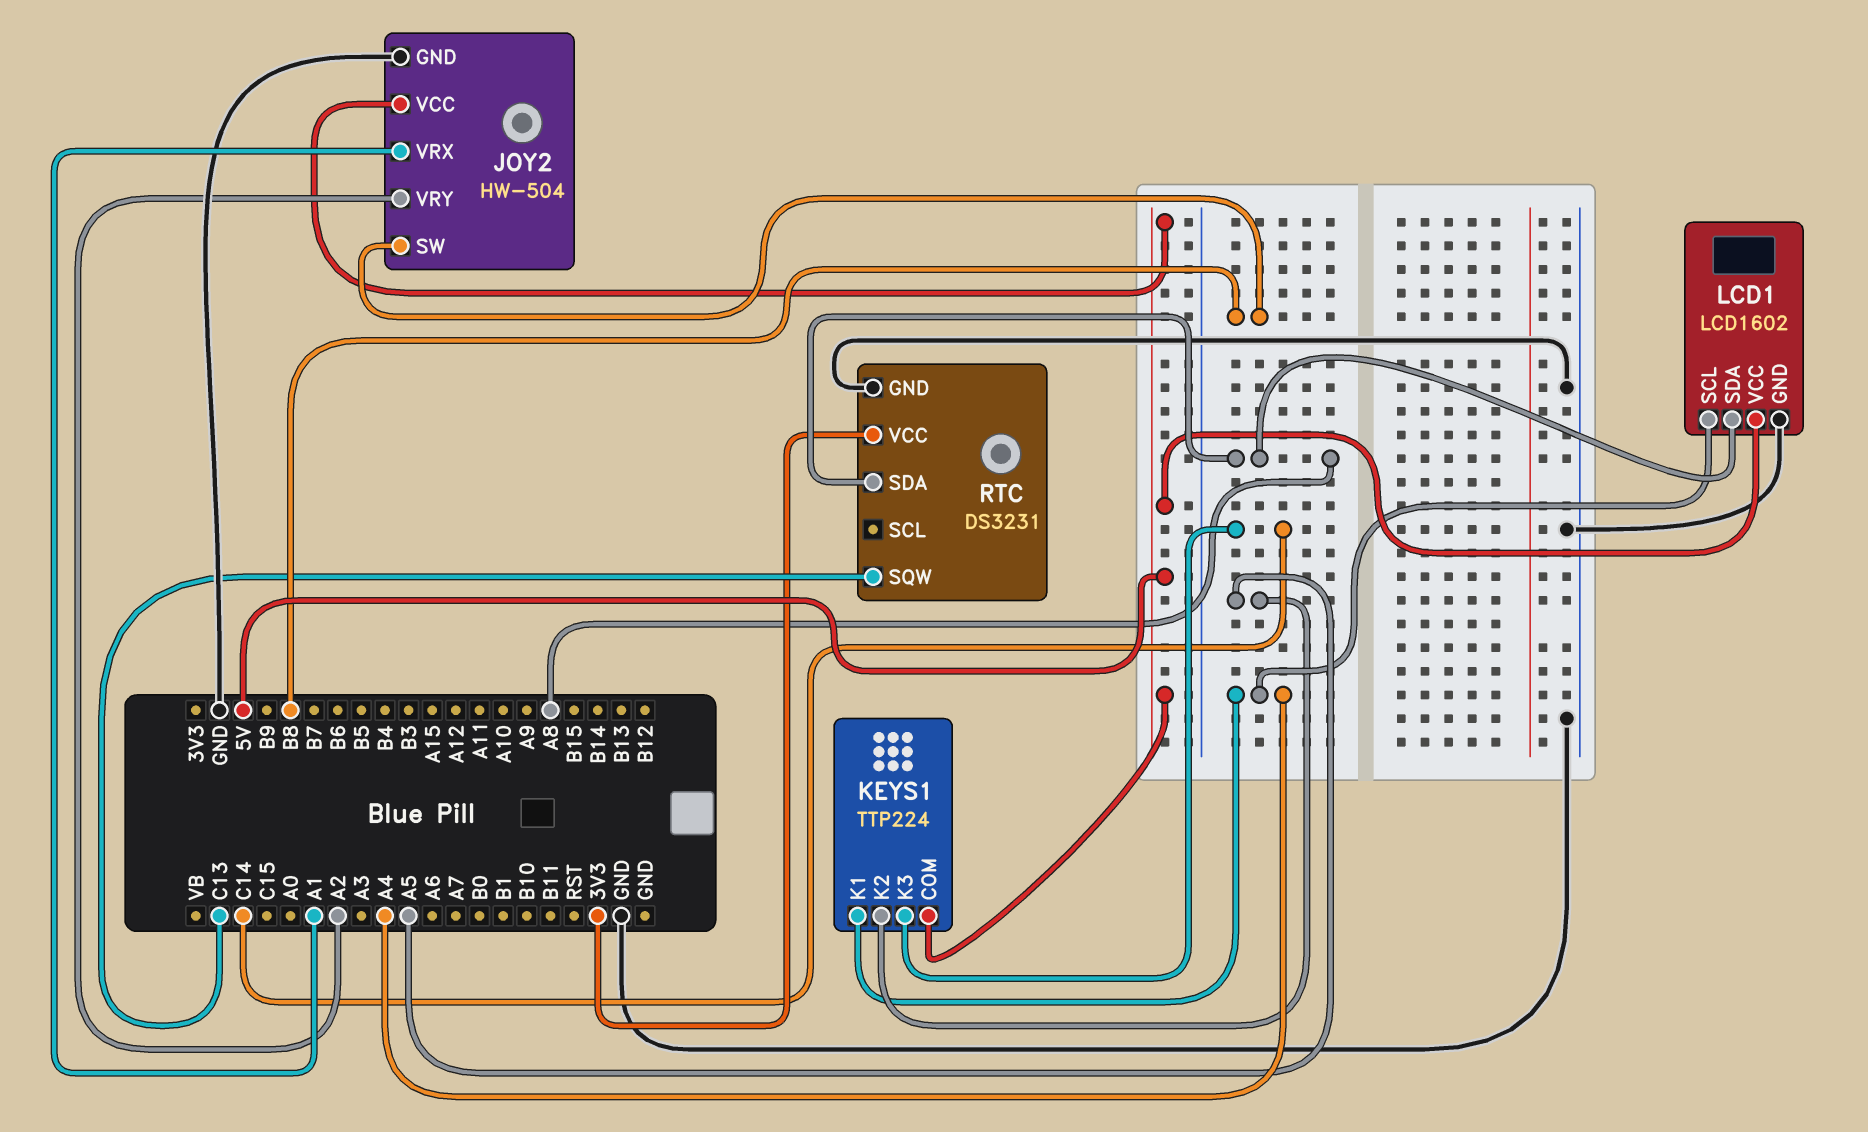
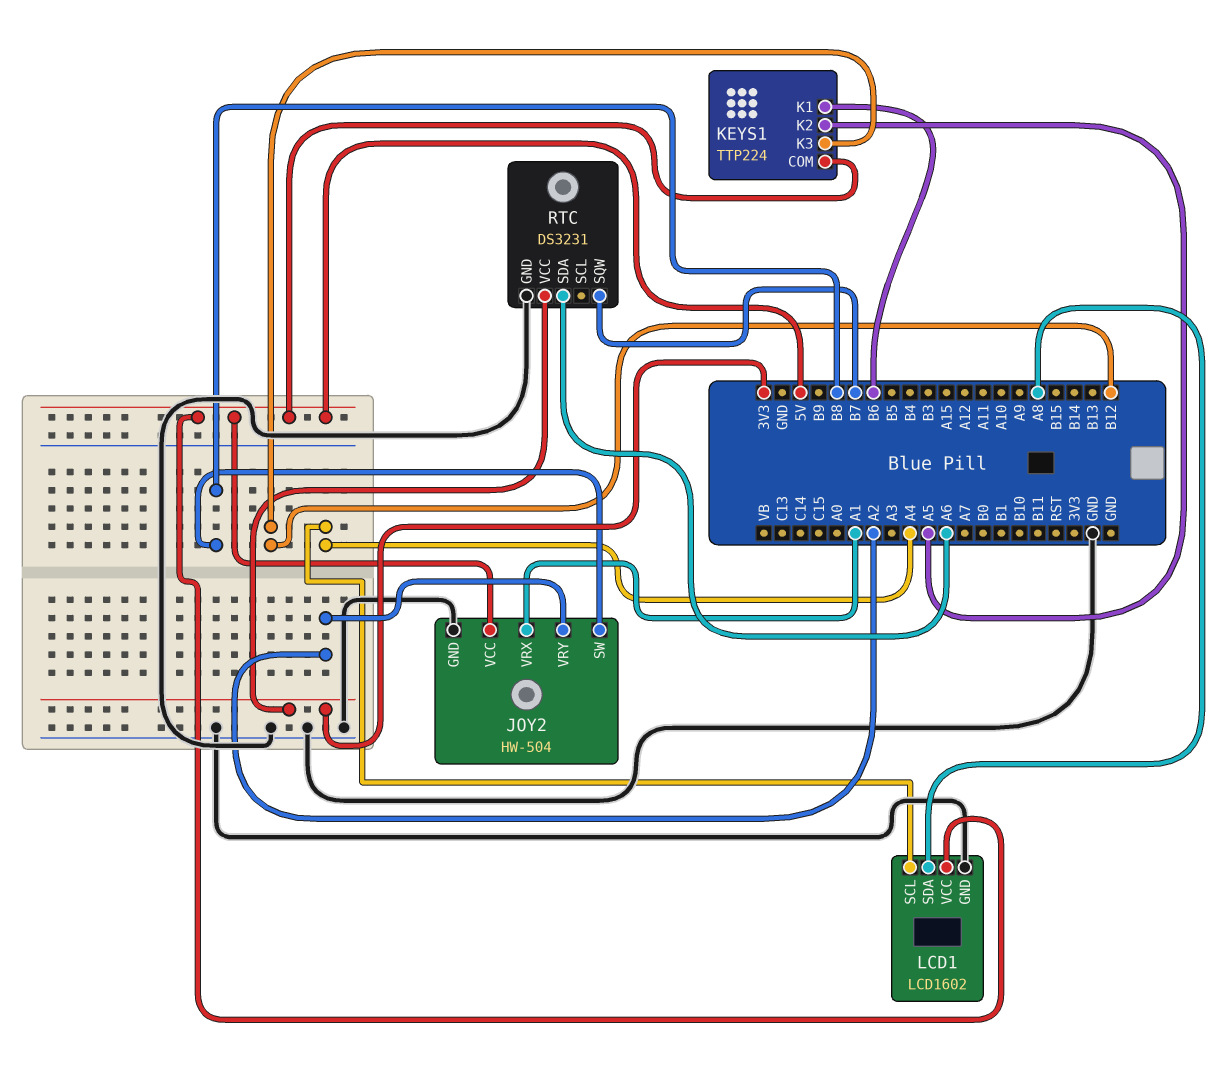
KEYS1 pin K1: A4 -> B6
KEYS1 pin K3: C14 -> B12
RTC pin SDA: A8 -> A6
RTC pin SQW: C13 -> B7

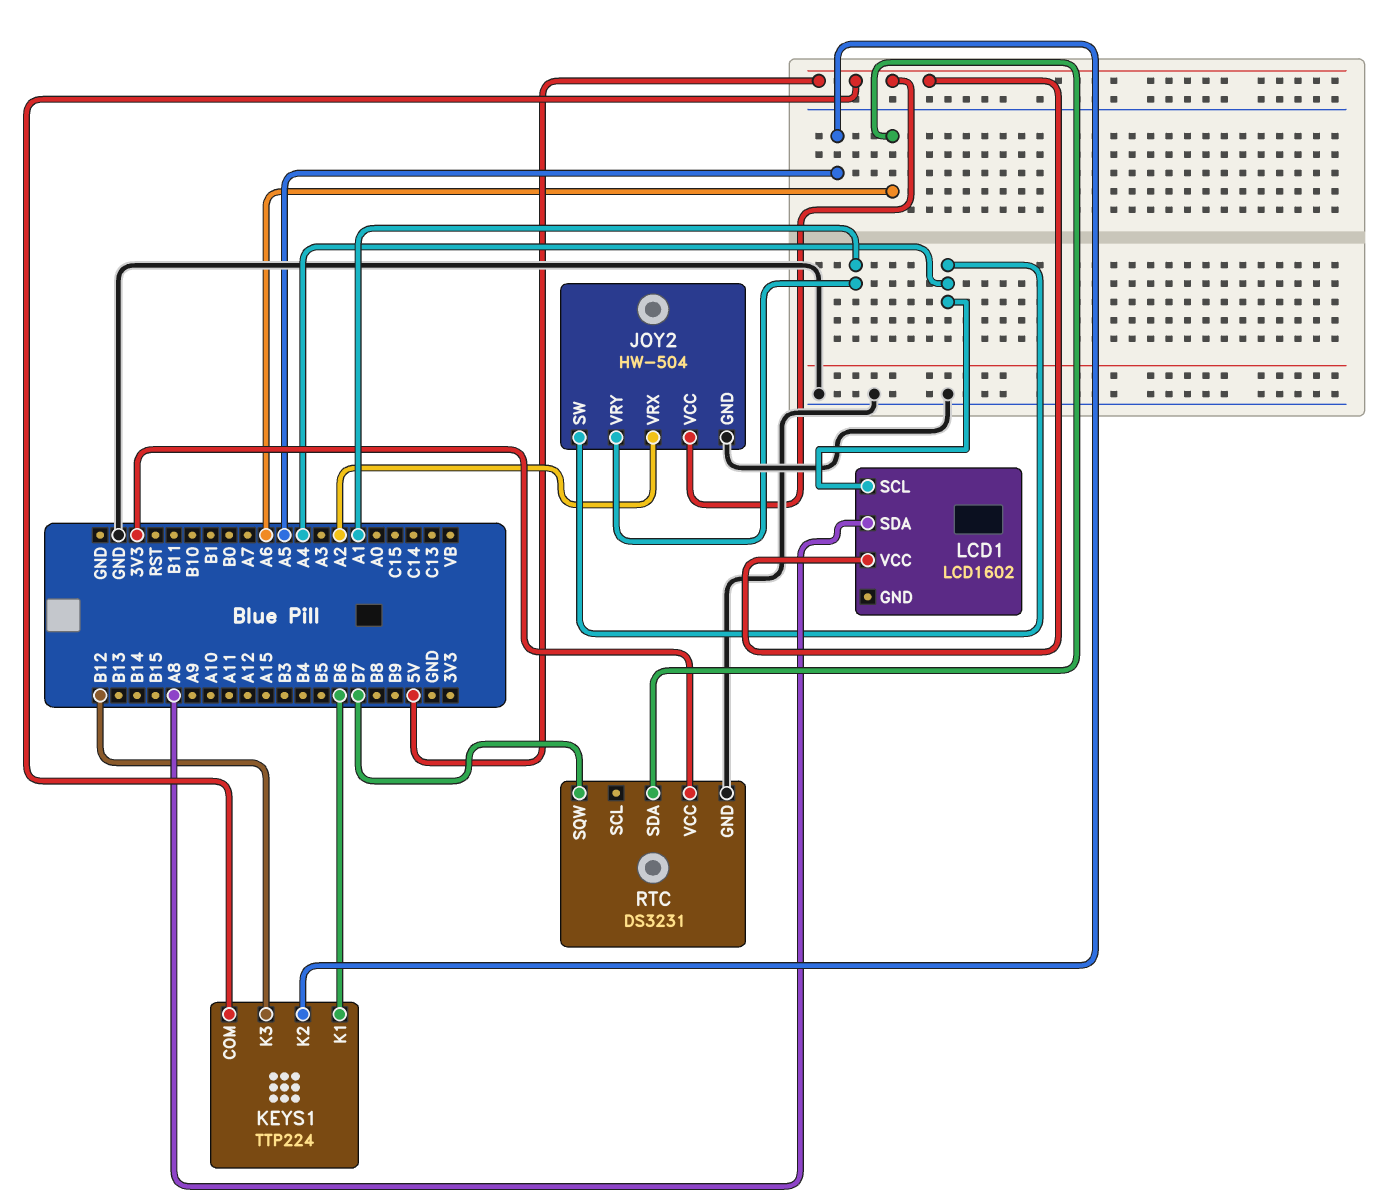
JOY2 pin SW: B8 -> A4
JOY2 pin VRX: A1 -> A2
JOY2 pin VRY: A2 -> A1
LCD1 pin GND: GND -> none

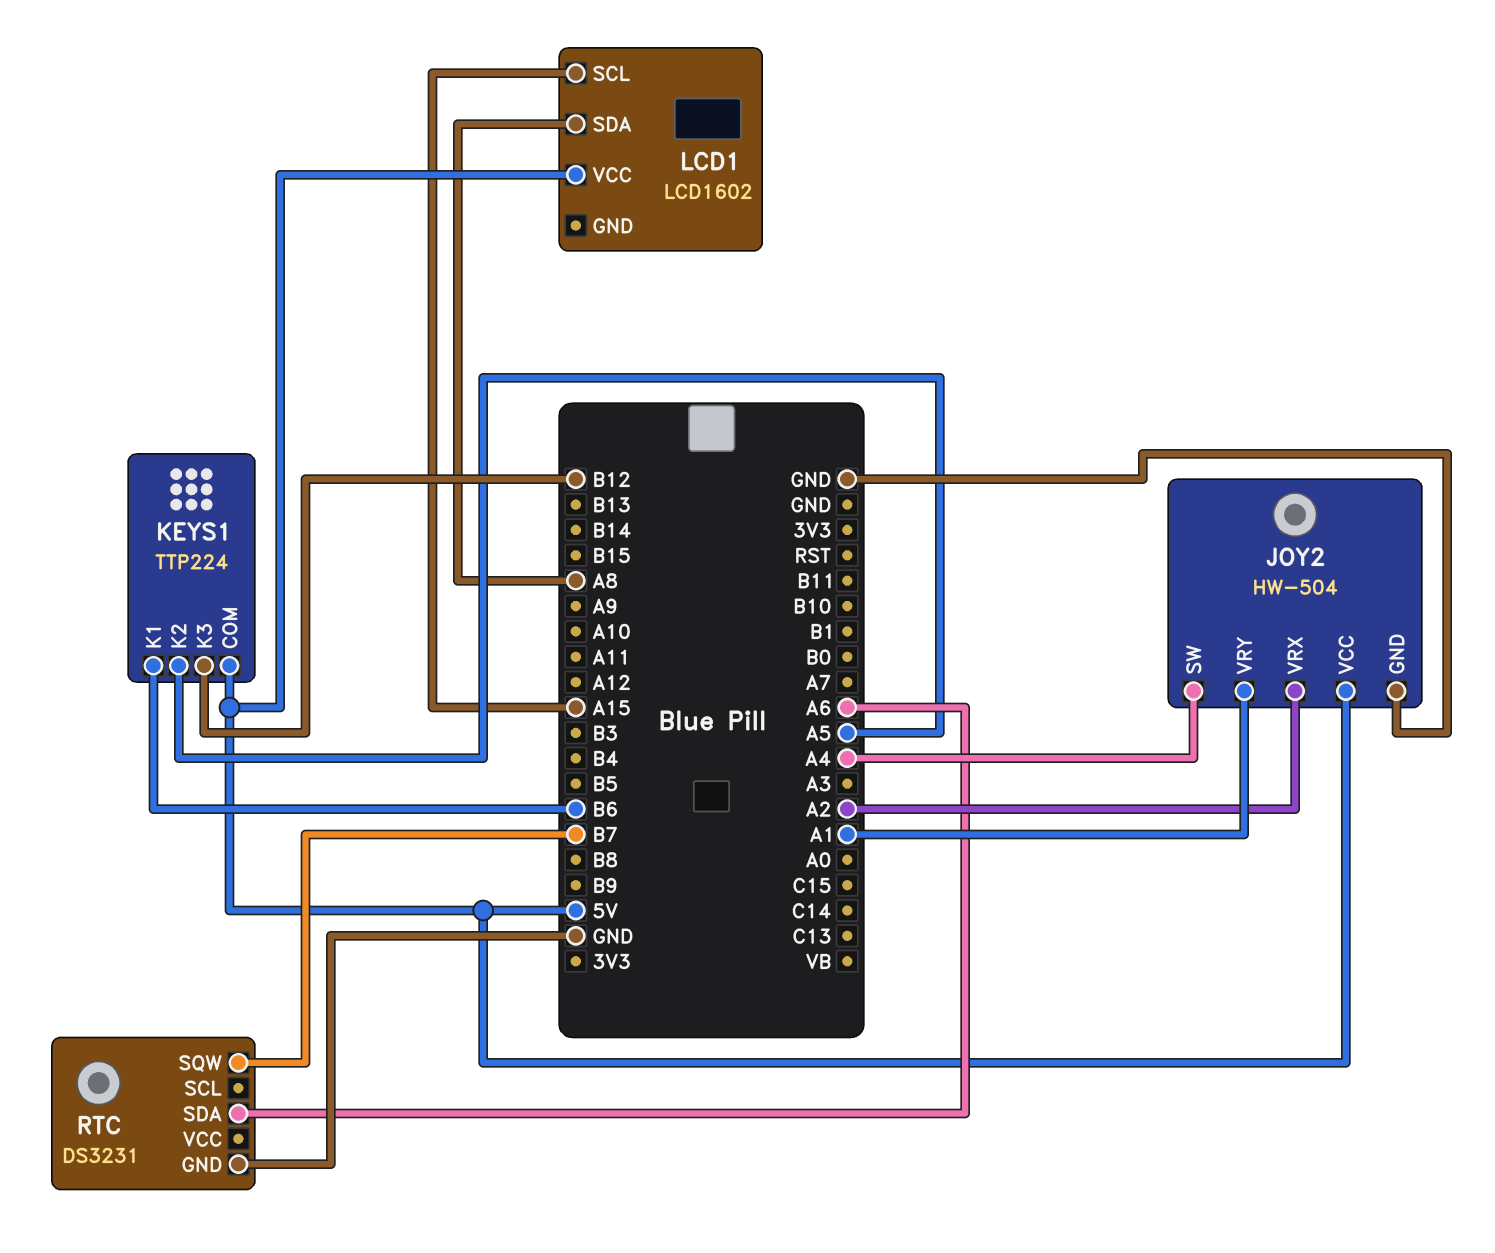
LCD1 pin SCL: A4 -> A15
RTC pin VCC: 3V3 -> none

